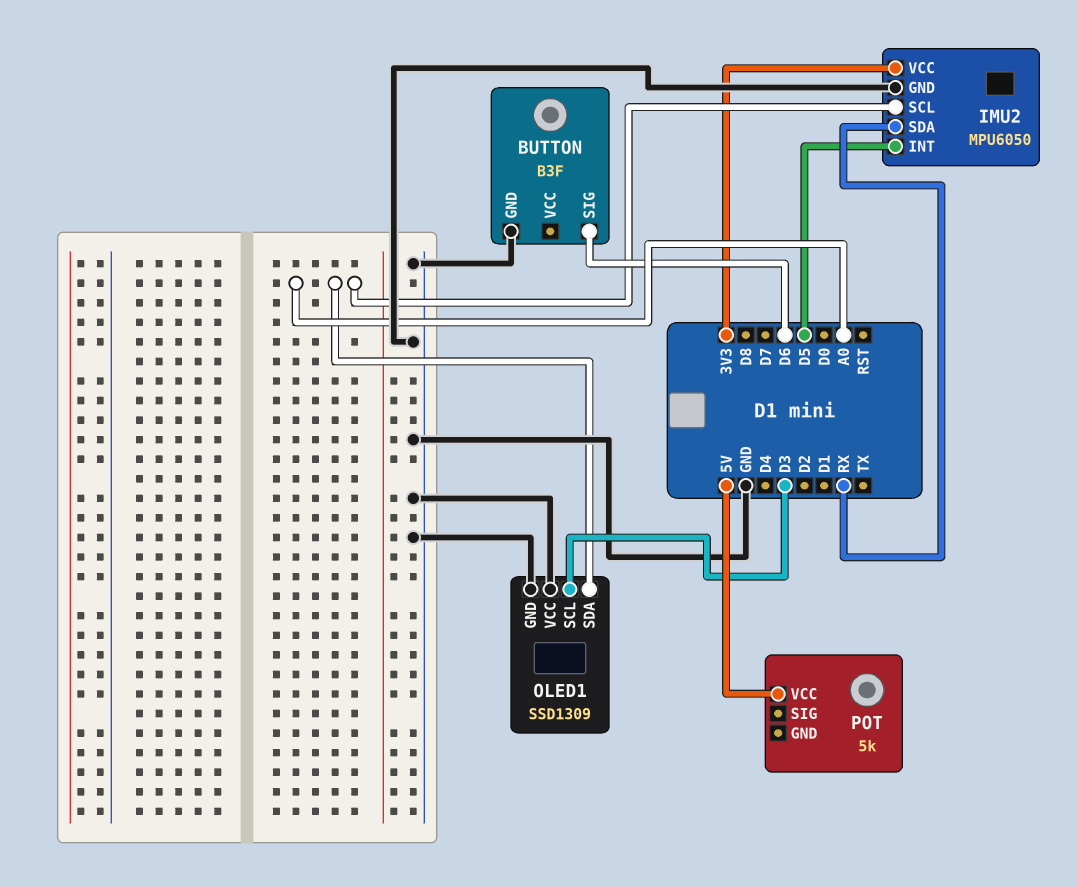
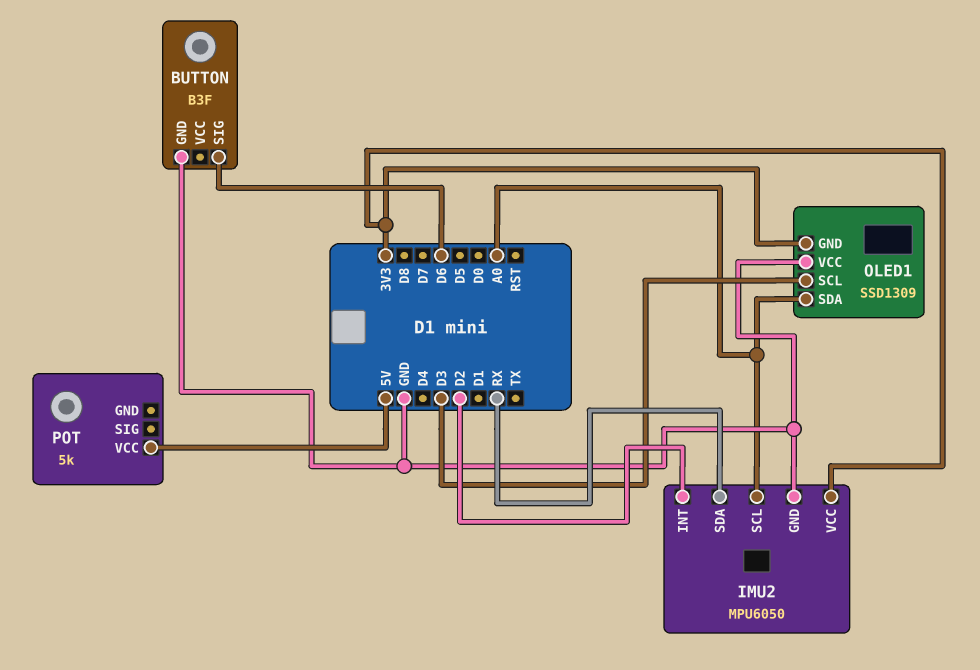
IMU2 pin INT: D5 -> D2
OLED1 pin GND: GND -> 3V3

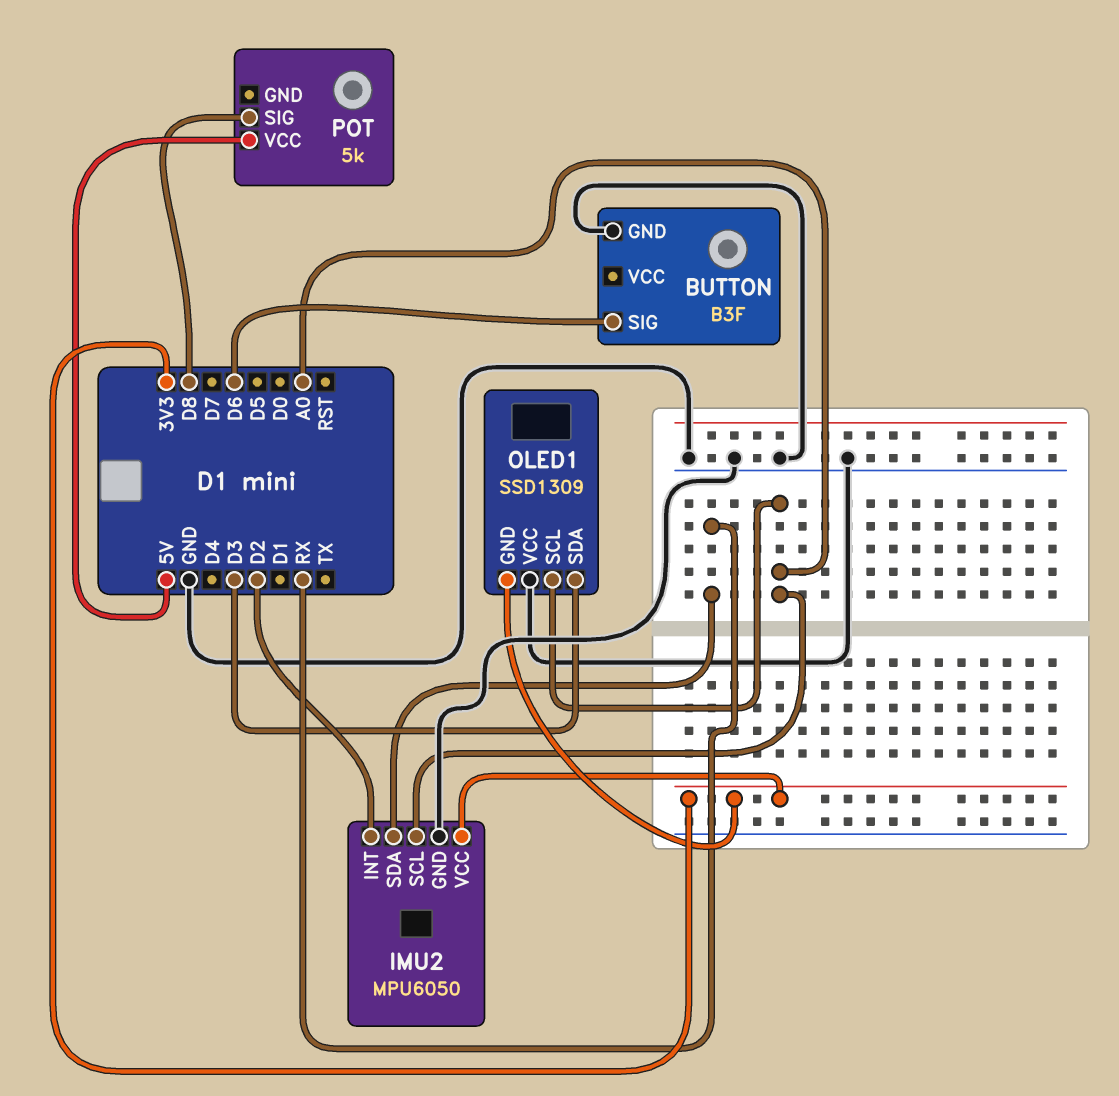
OLED1 pin SCL: D3 -> A0
OLED1 pin SDA: A0 -> D3
POT pin SIG: none -> D8

